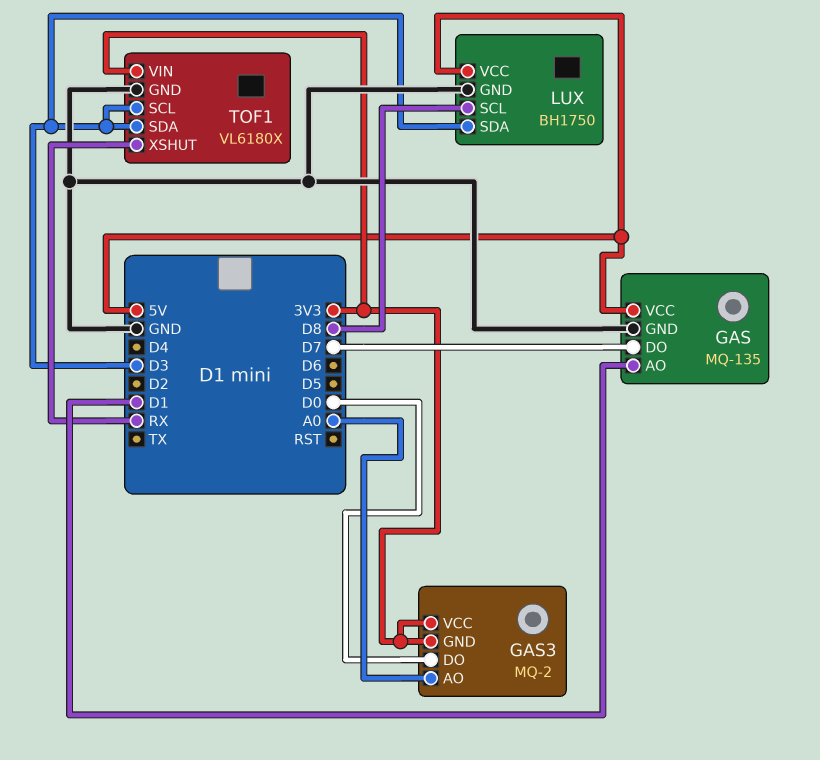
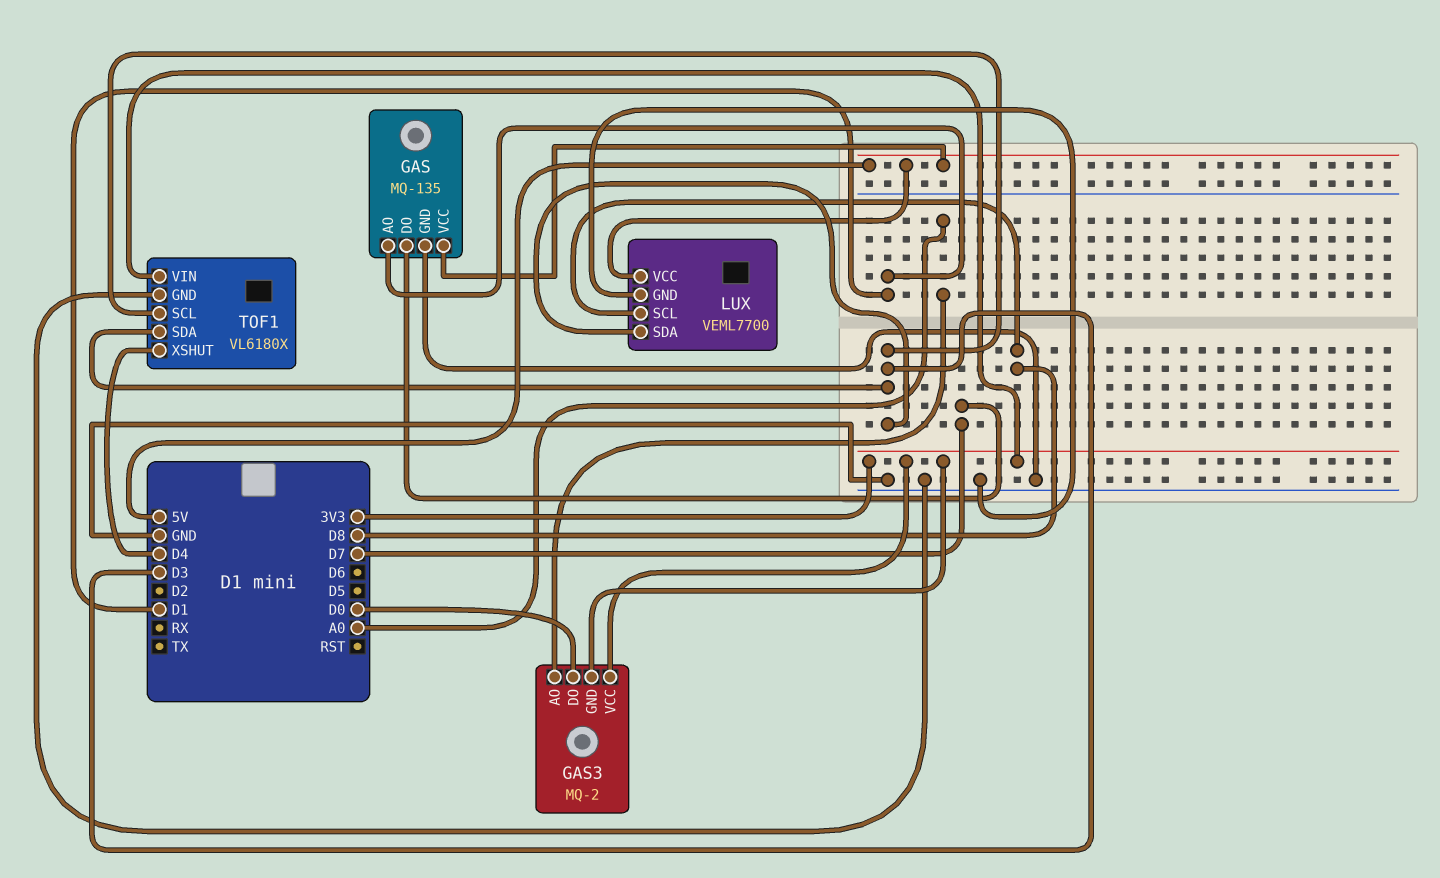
LUX: BH1750 -> VEML7700
TOF1 pin XSHUT: RX -> D4

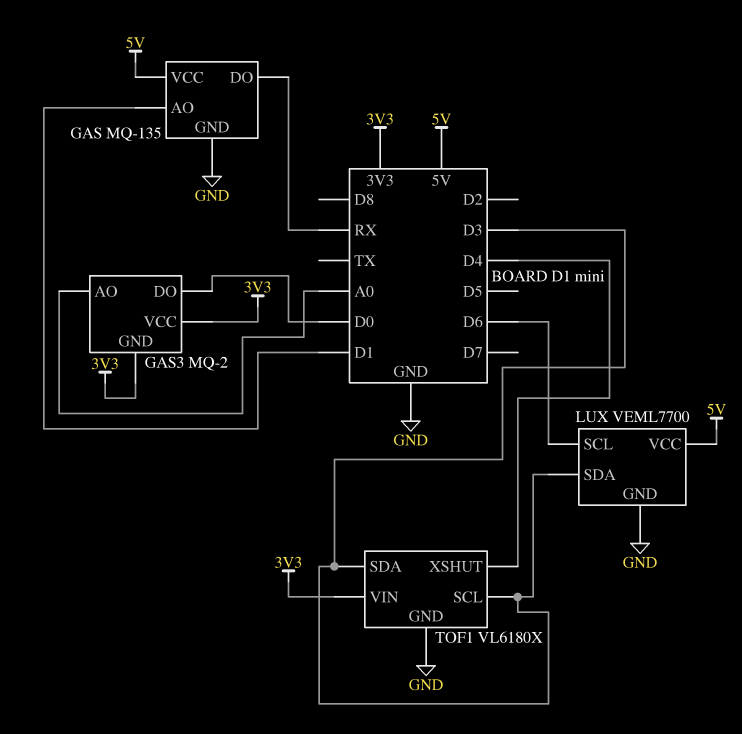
GAS pin DO: D7 -> RX
LUX pin SCL: D8 -> D6

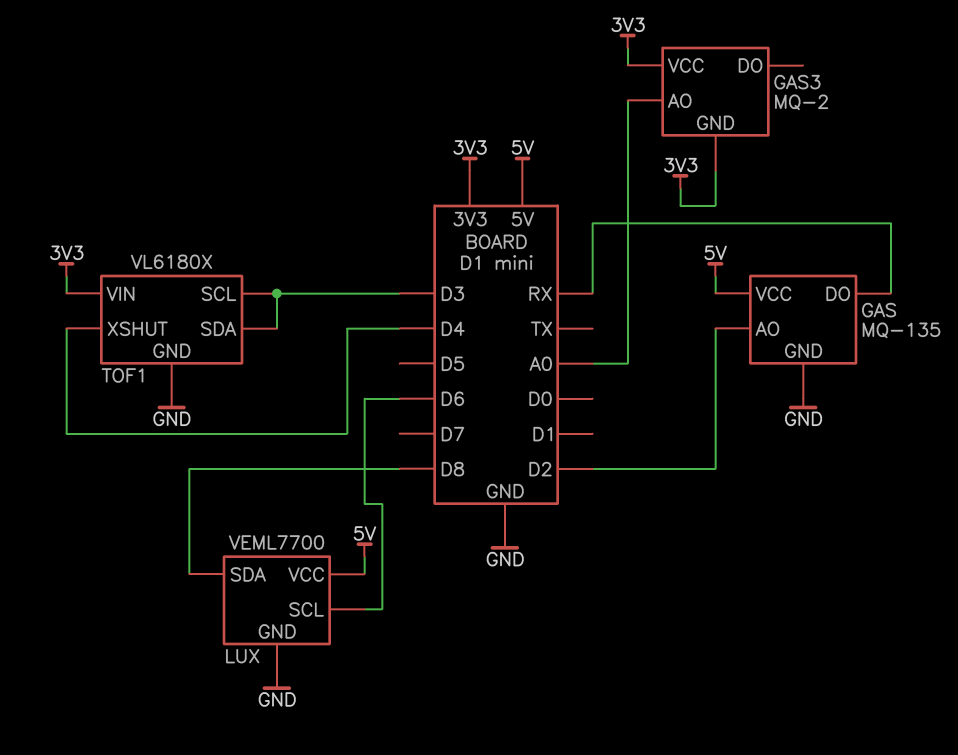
GAS pin AO: D1 -> D2
GAS3 pin DO: D0 -> none
LUX pin SDA: D3 -> D8

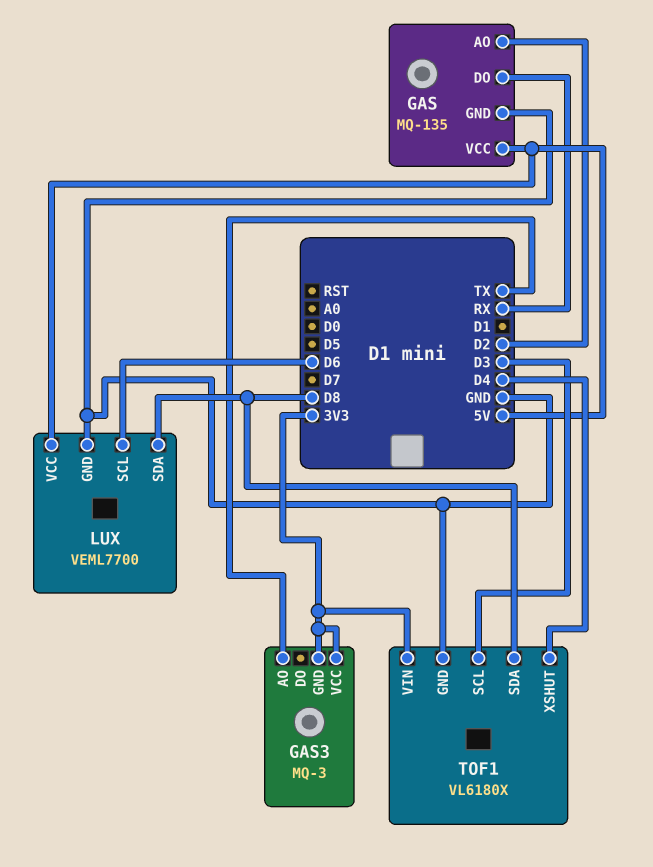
GAS3: MQ-2 -> MQ-3
GAS3 pin AO: A0 -> TX
TOF1 pin SDA: D3 -> D8

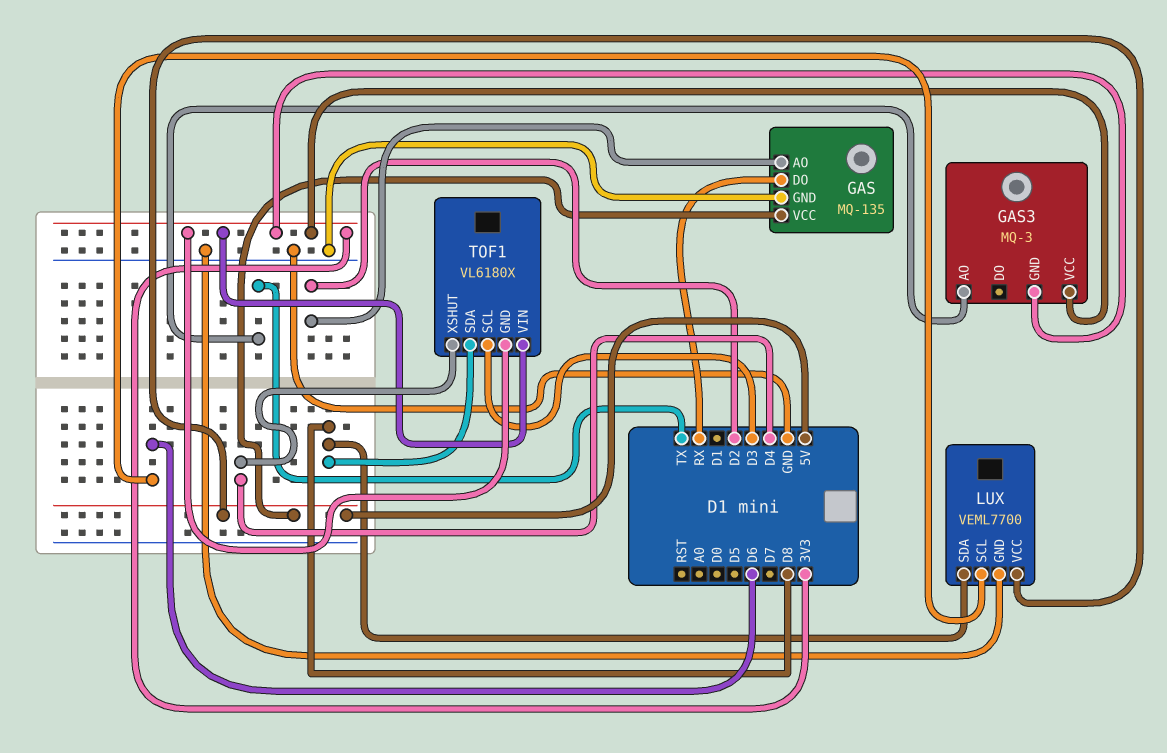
TOF1 pin GND: GND -> 3V3

